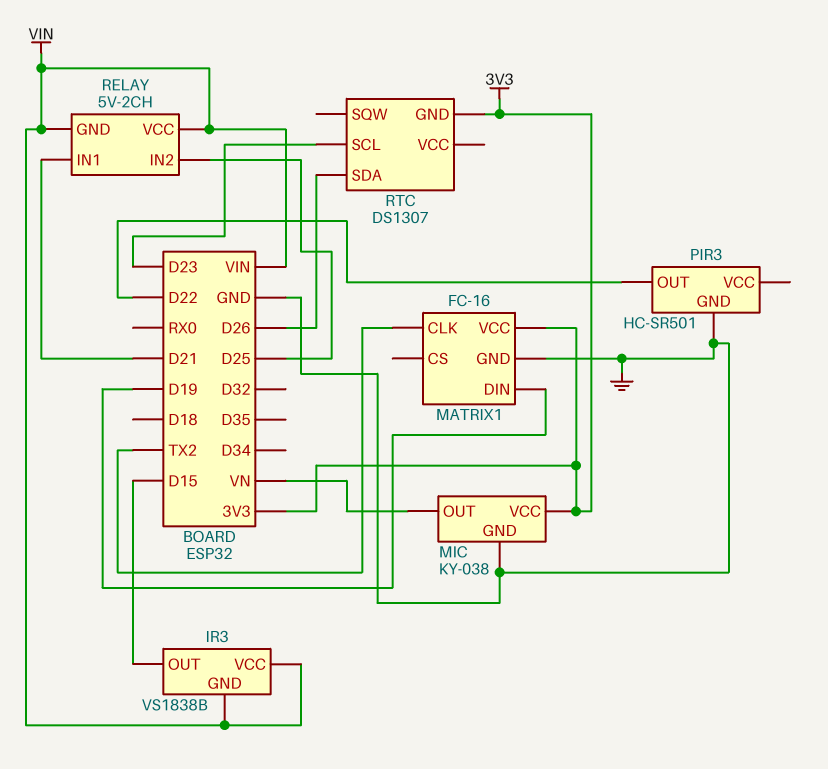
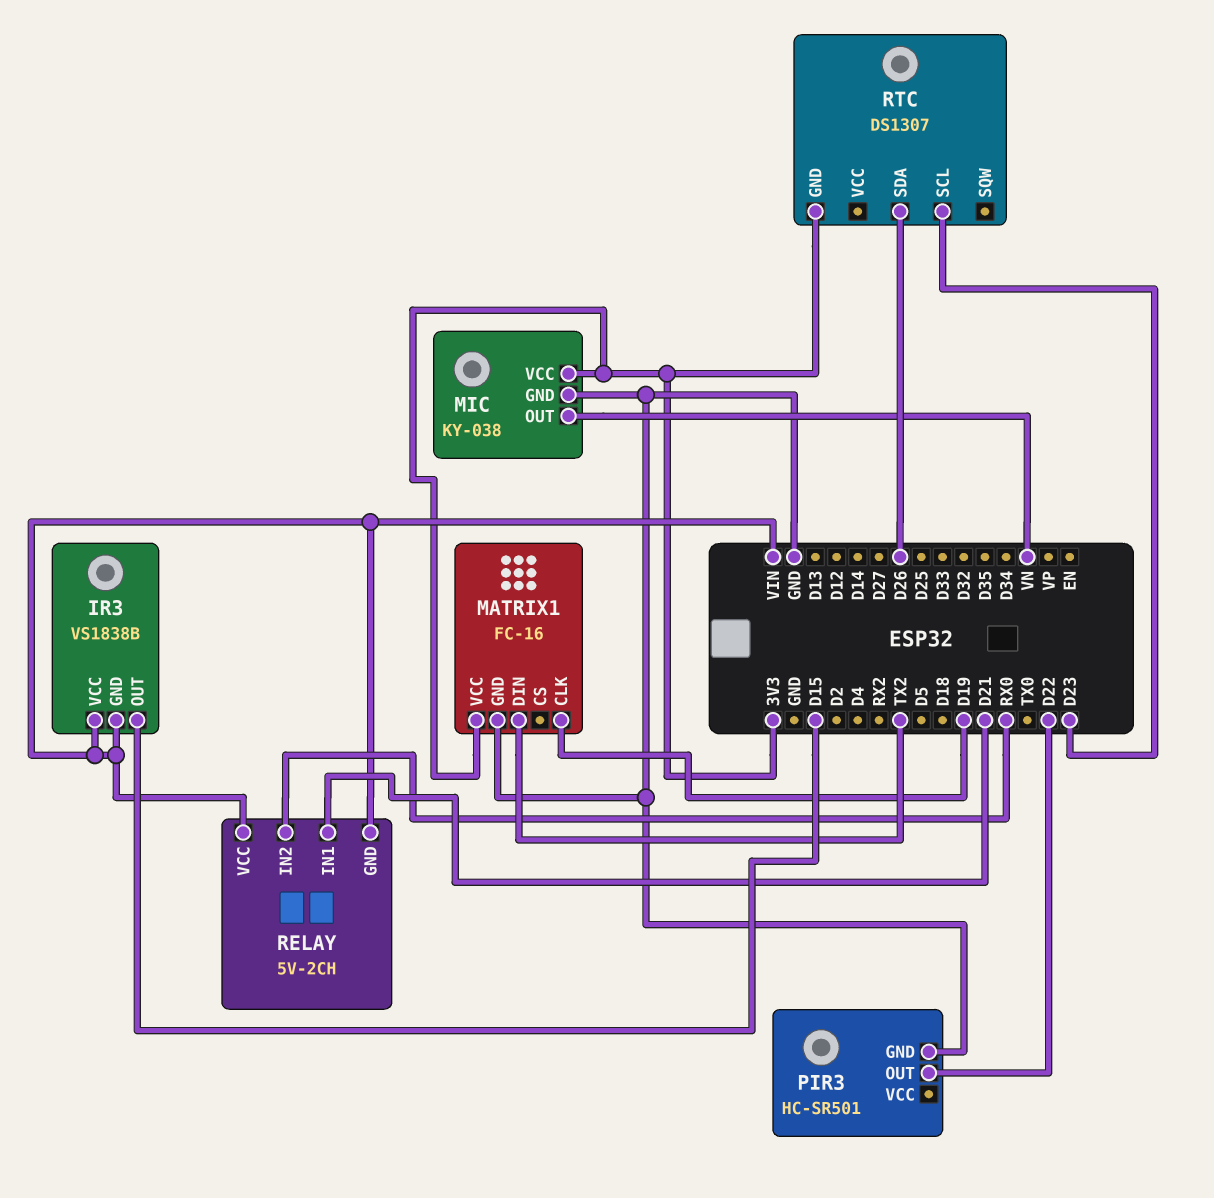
MATRIX1 pin CLK: TX2 -> D19
MATRIX1 pin DIN: D19 -> TX2
RELAY pin IN2: D25 -> RX0

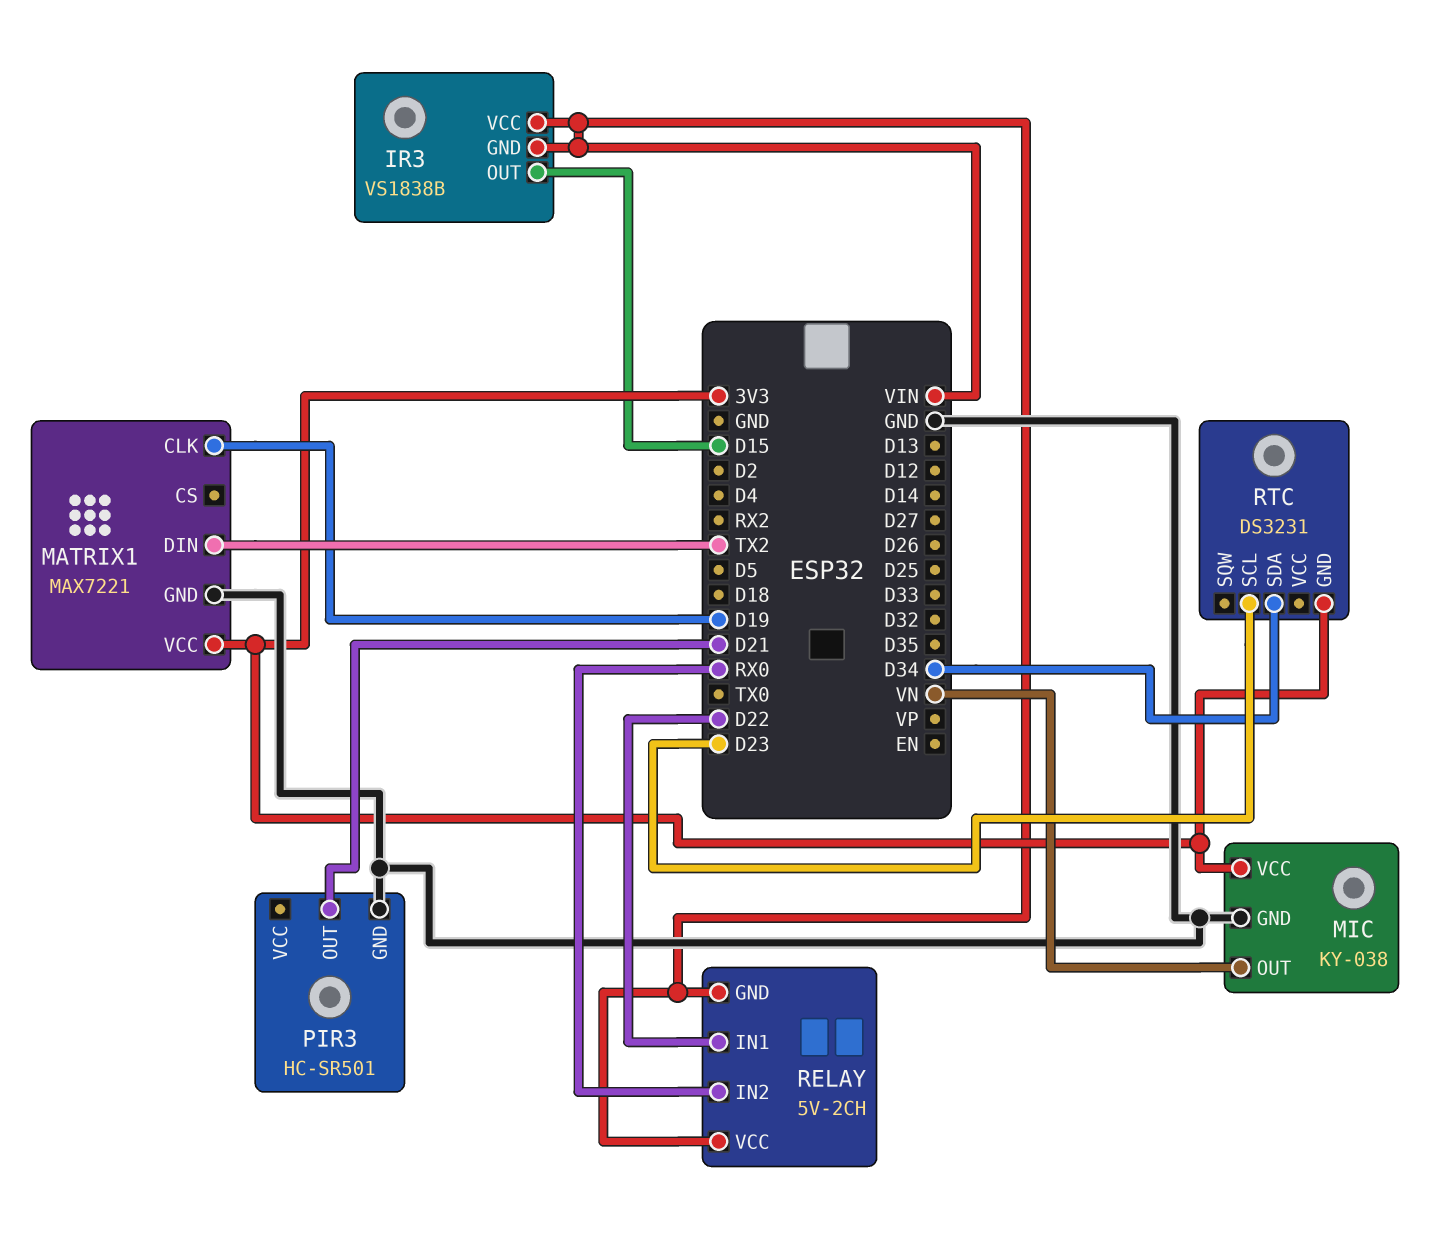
MATRIX1: FC-16 -> MAX7221
PIR3 pin OUT: D22 -> D21
RELAY pin IN1: D21 -> D22
RTC: DS1307 -> DS3231
RTC pin SDA: D26 -> D34

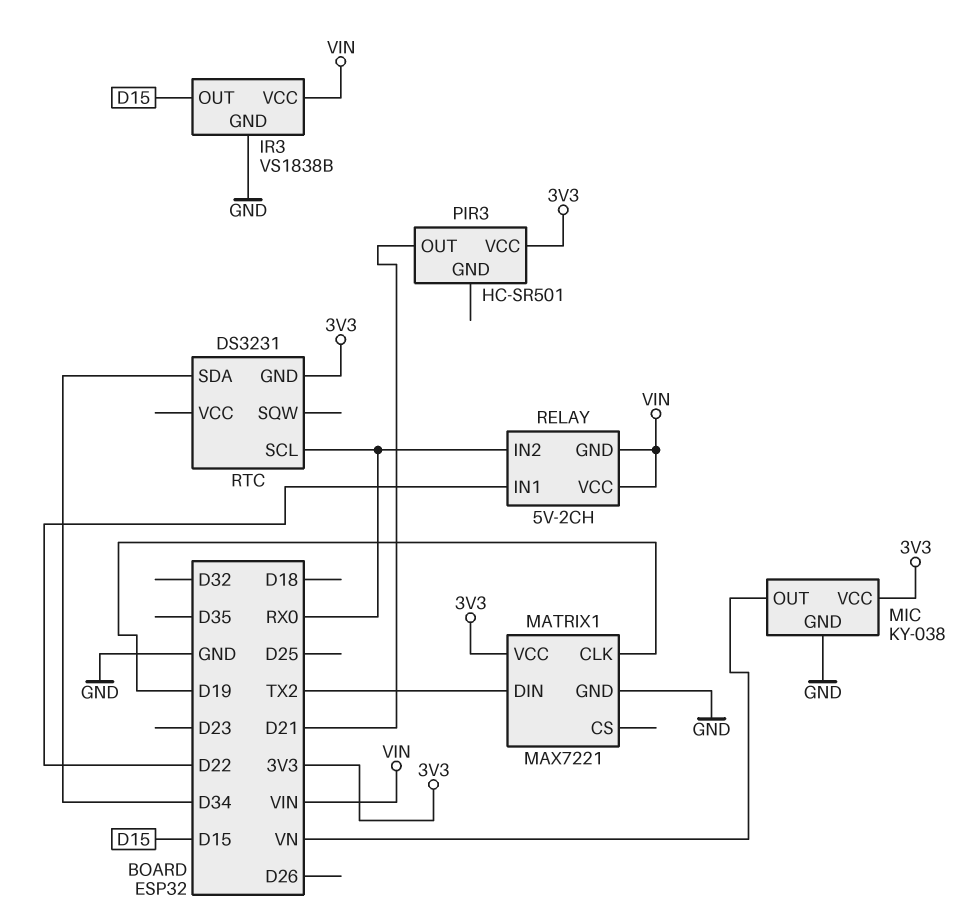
IR3 pin GND: VIN -> GND
PIR3 pin GND: GND -> none
PIR3 pin VCC: none -> 3V3
RTC pin SCL: D23 -> RX0

